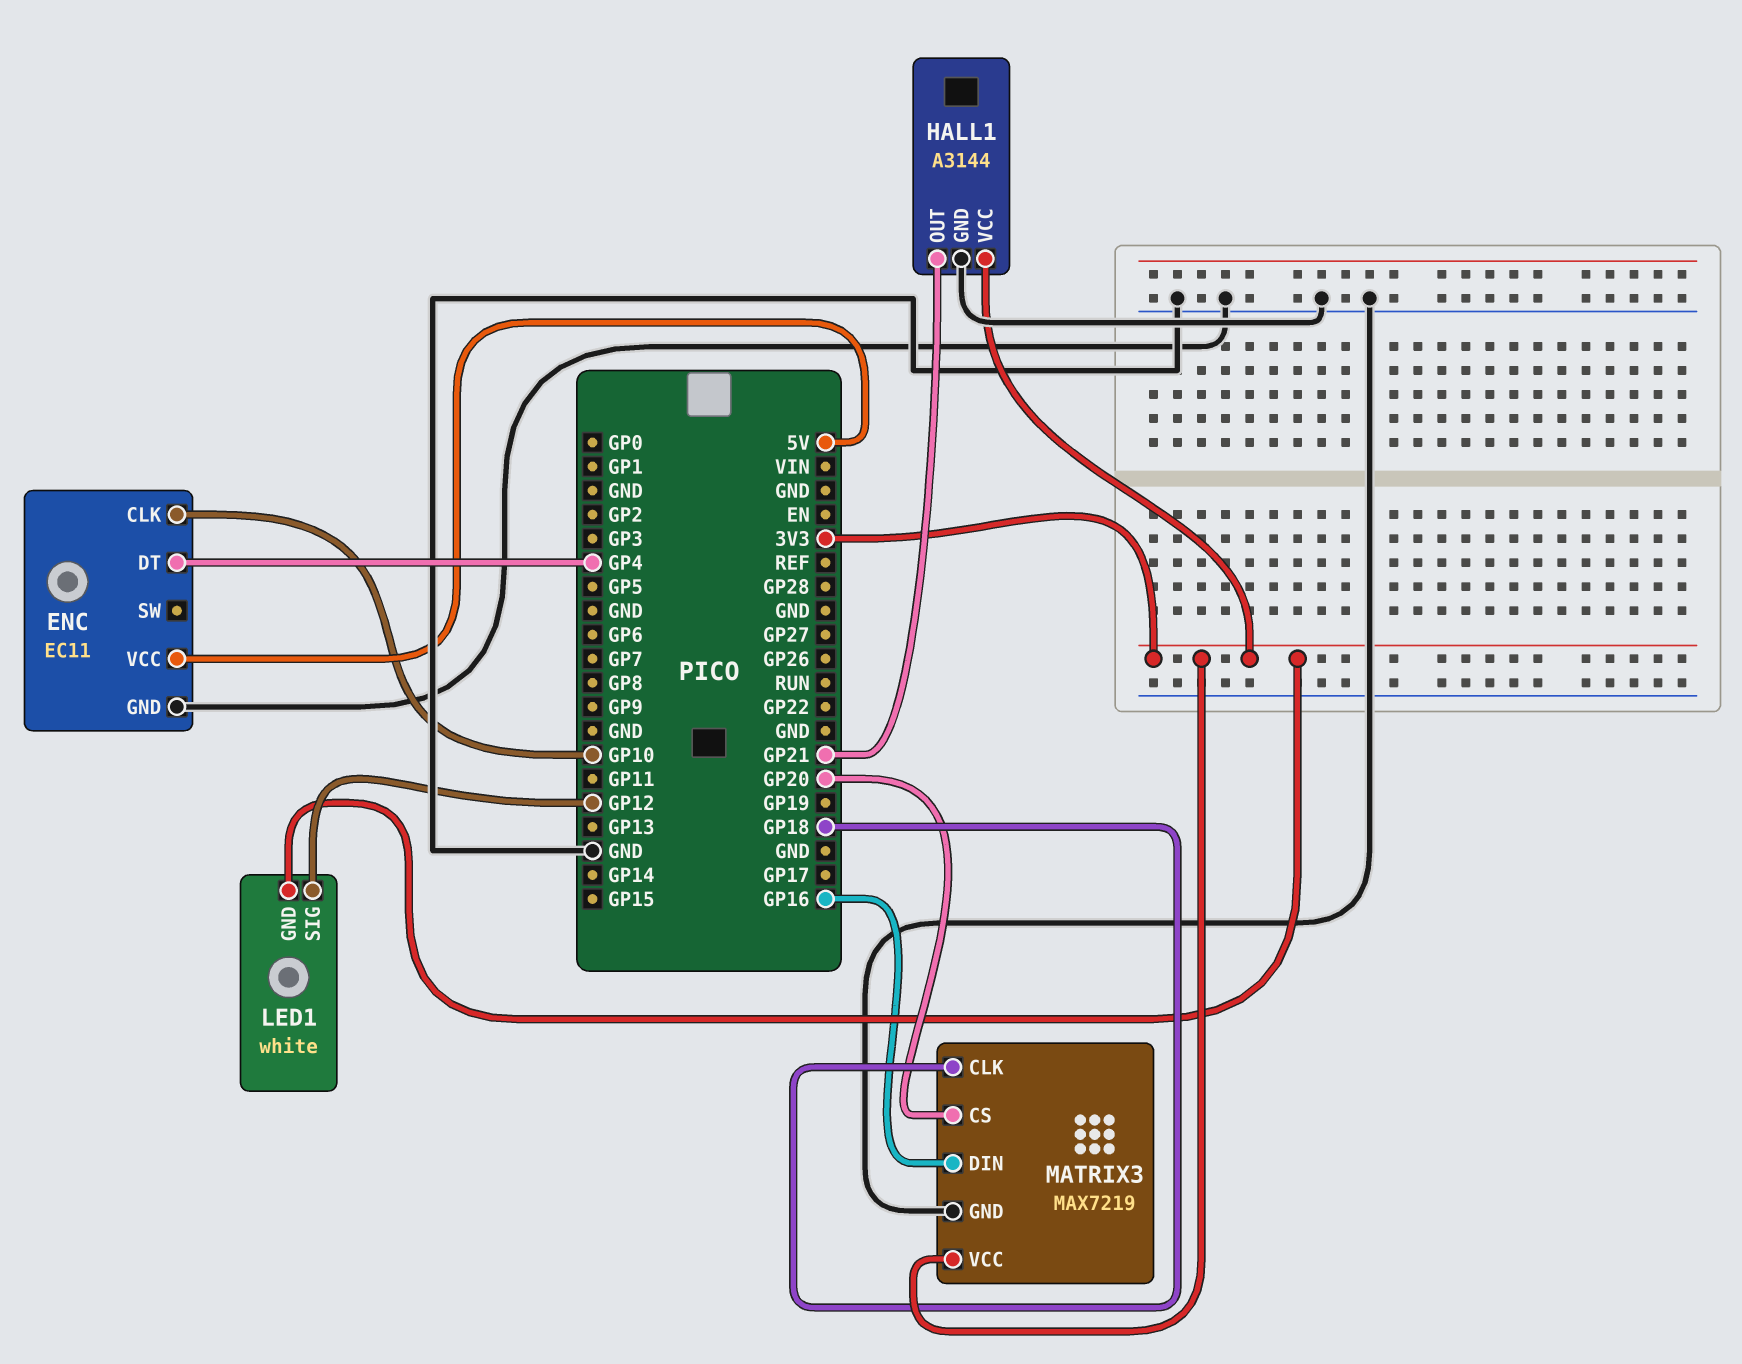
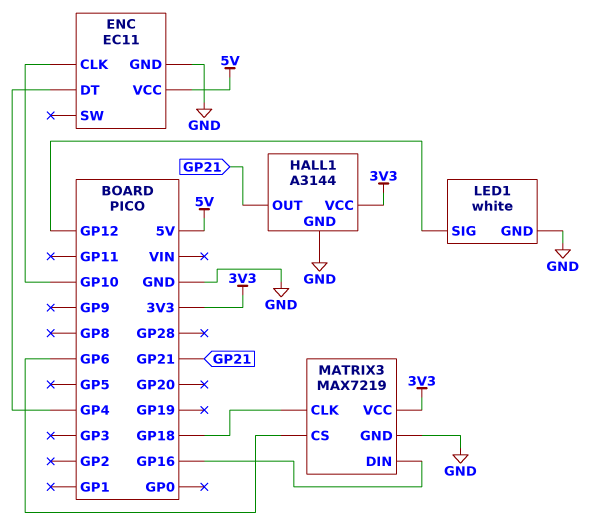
LED1 pin GND: 3V3 -> GND
MATRIX3 pin CS: GP20 -> GP6

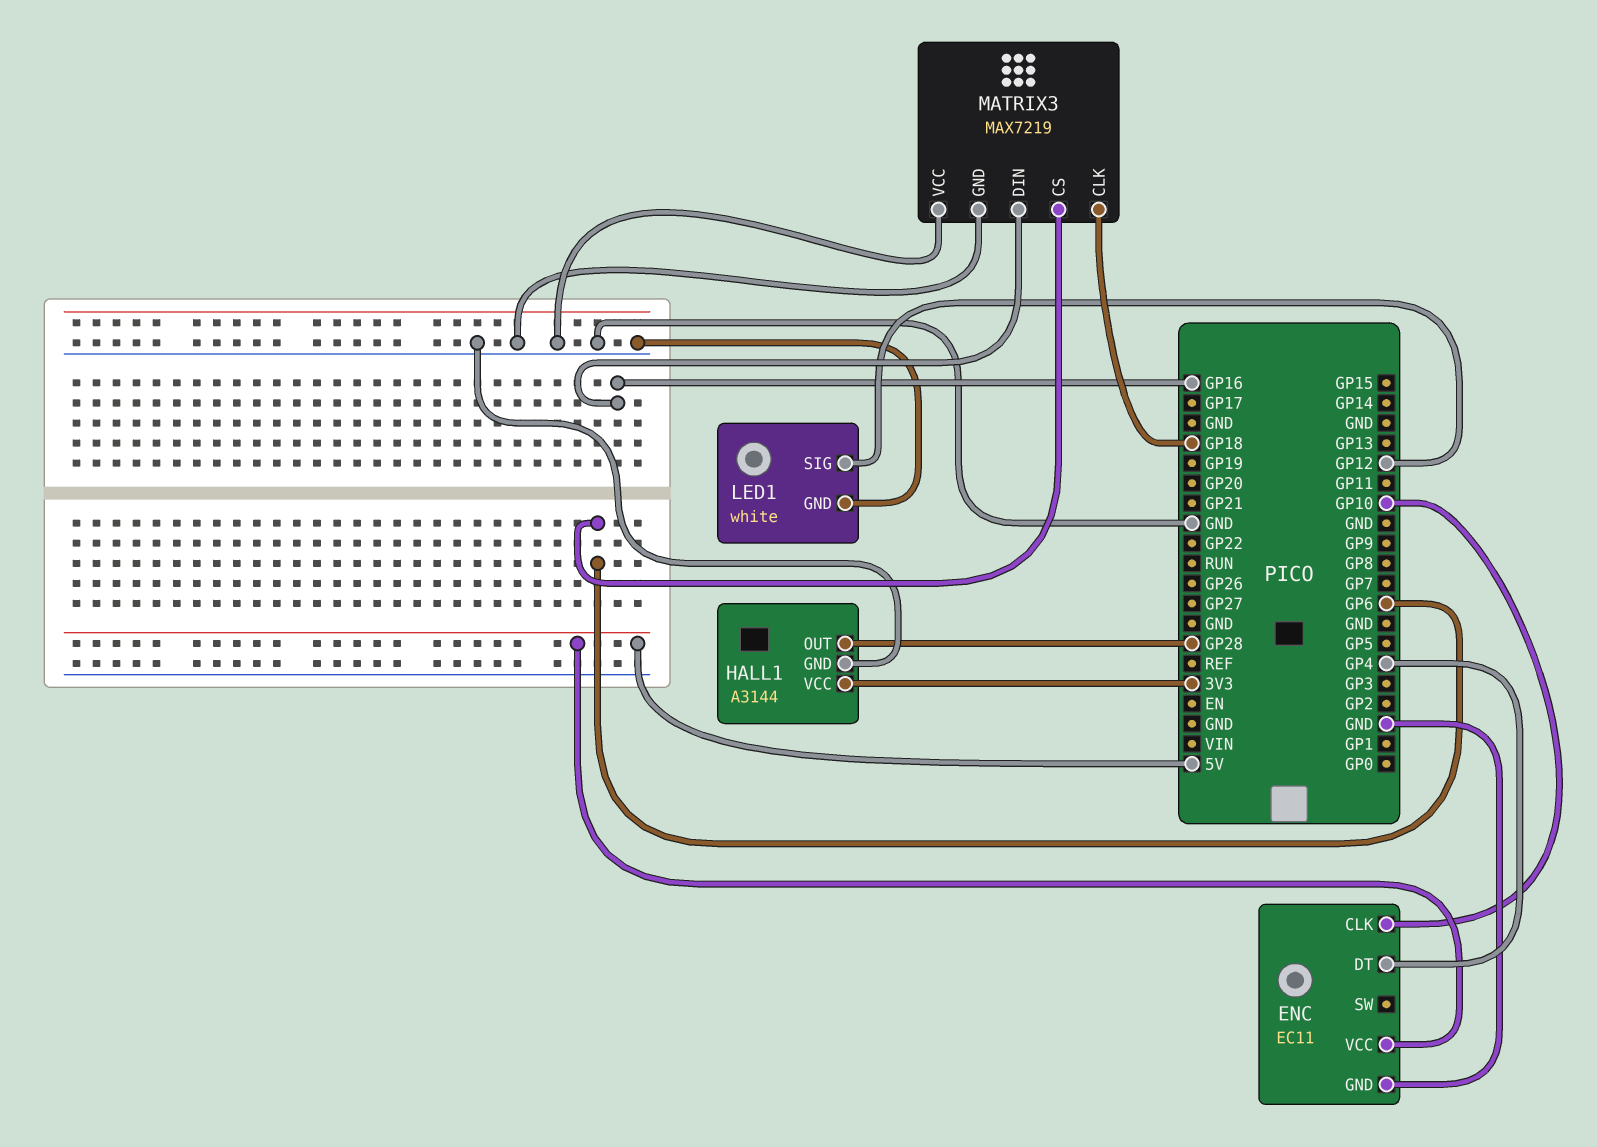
HALL1 pin OUT: GP21 -> GP28
MATRIX3 pin VCC: 3V3 -> GND

